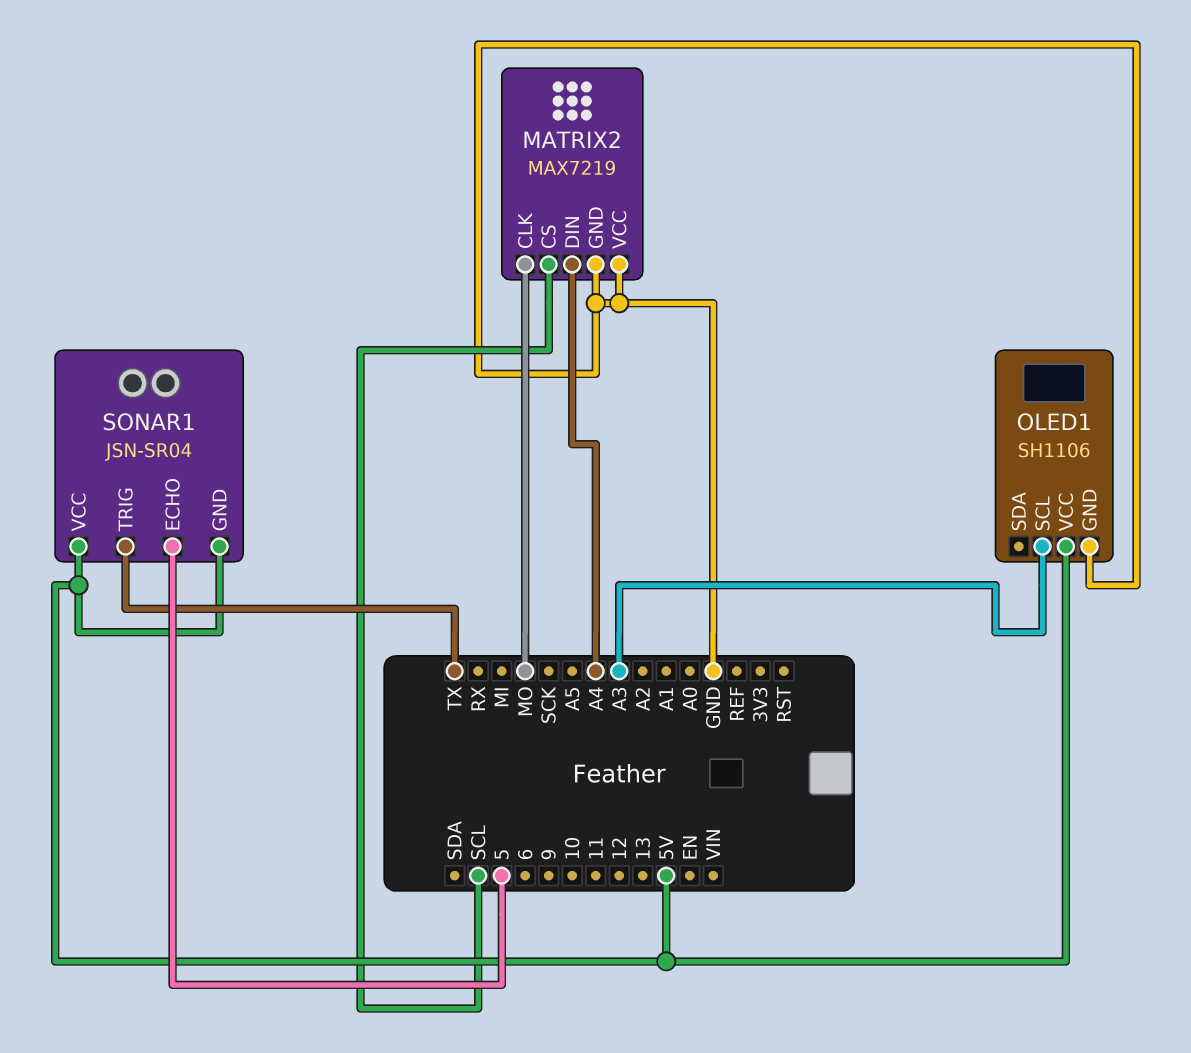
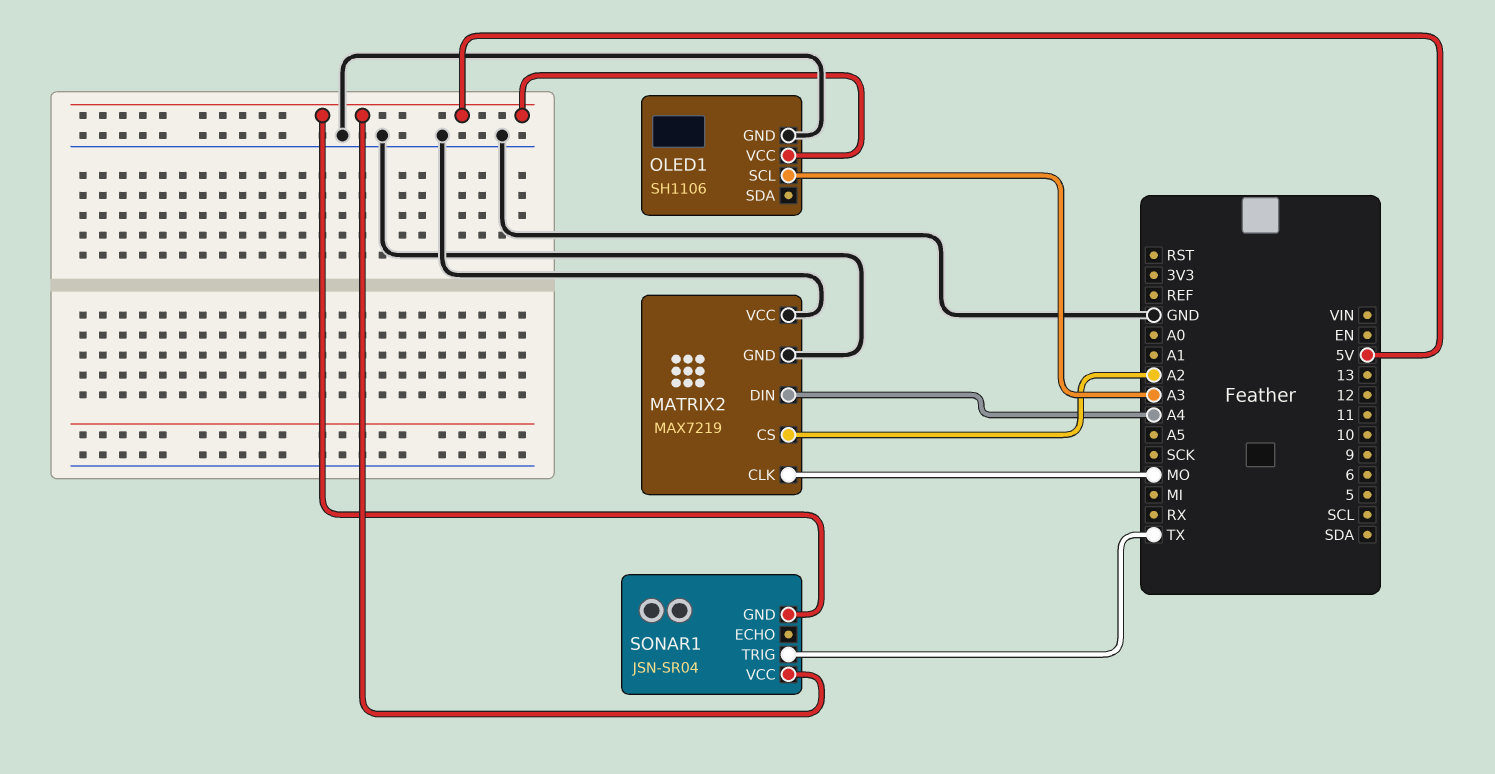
MATRIX2 pin CS: SCL -> A2
SONAR1 pin ECHO: 5 -> none

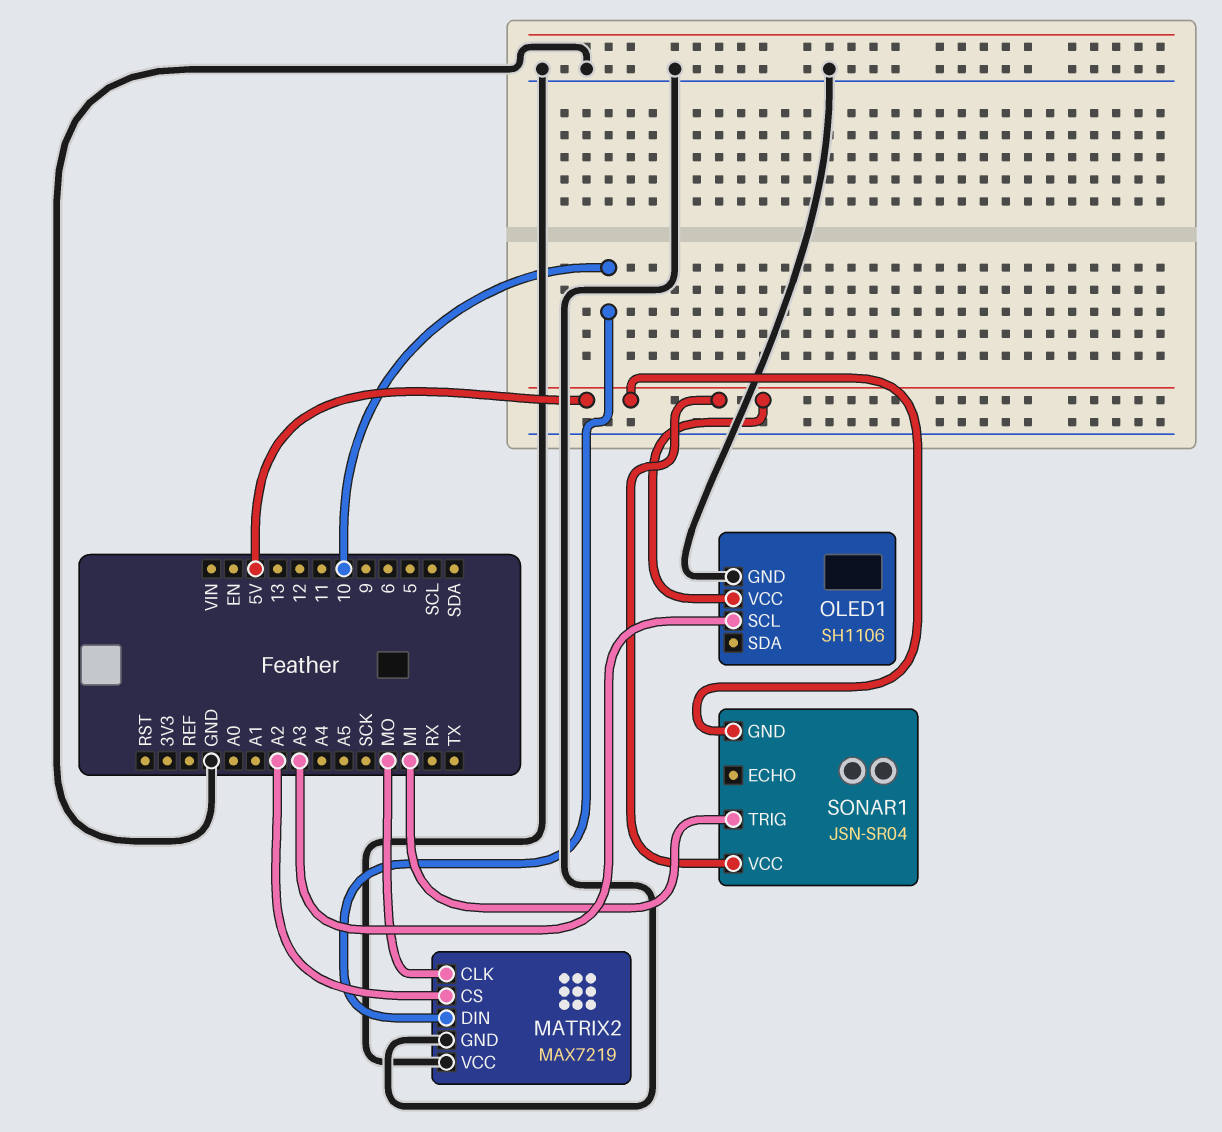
MATRIX2 pin DIN: A4 -> 10
SONAR1 pin TRIG: TX -> MI

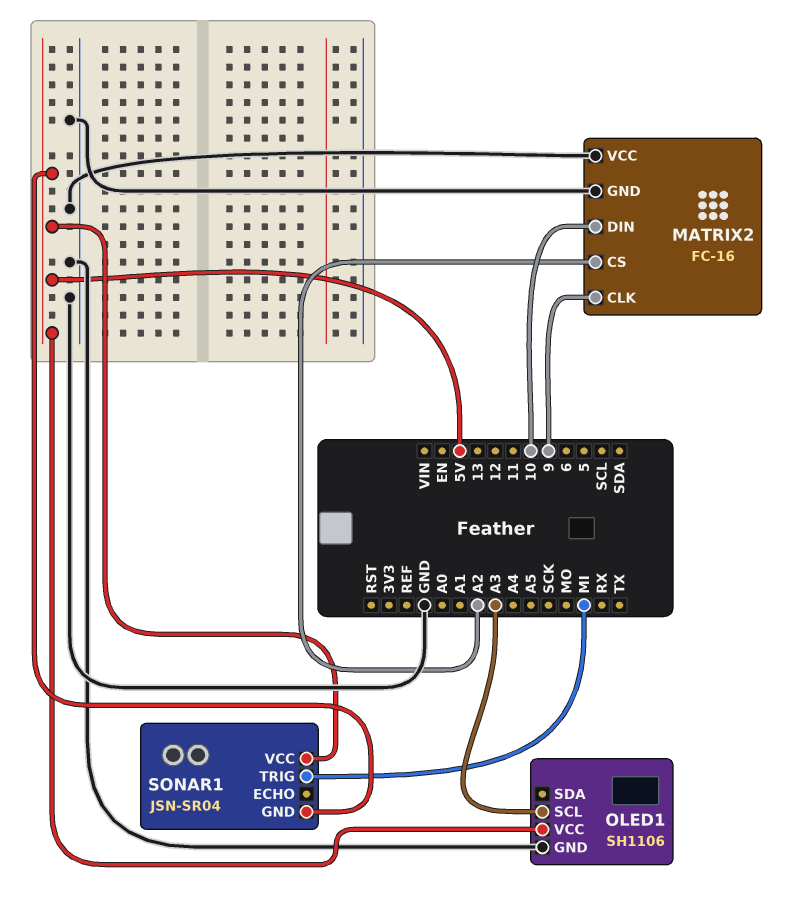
MATRIX2: MAX7219 -> FC-16
MATRIX2 pin CLK: MO -> 9

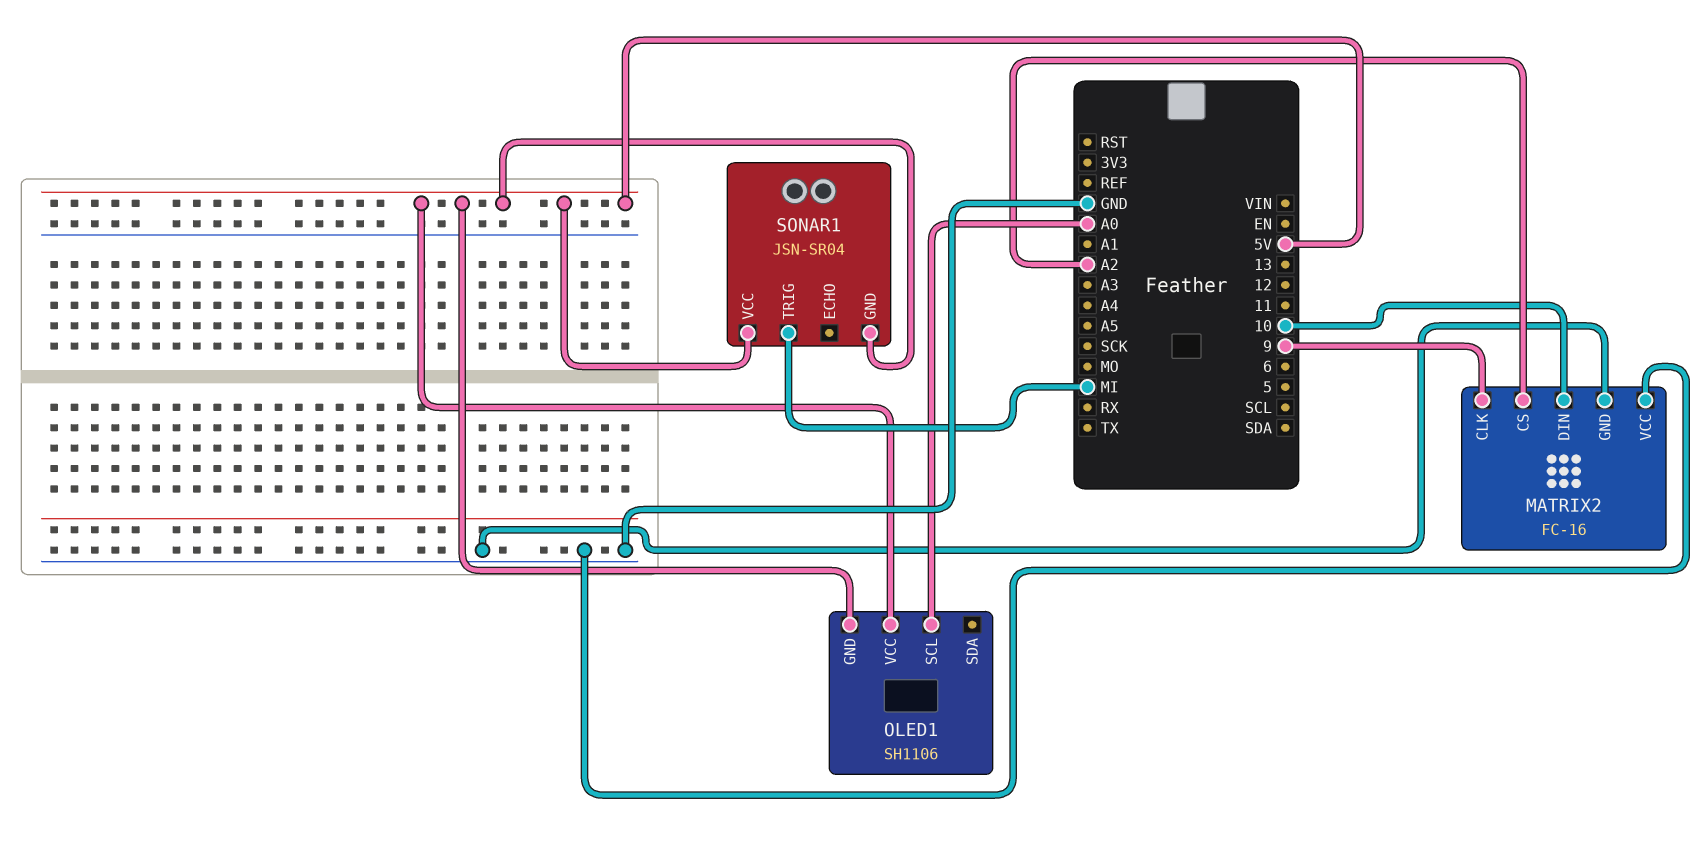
OLED1 pin GND: GND -> 5V
OLED1 pin SCL: A3 -> A0

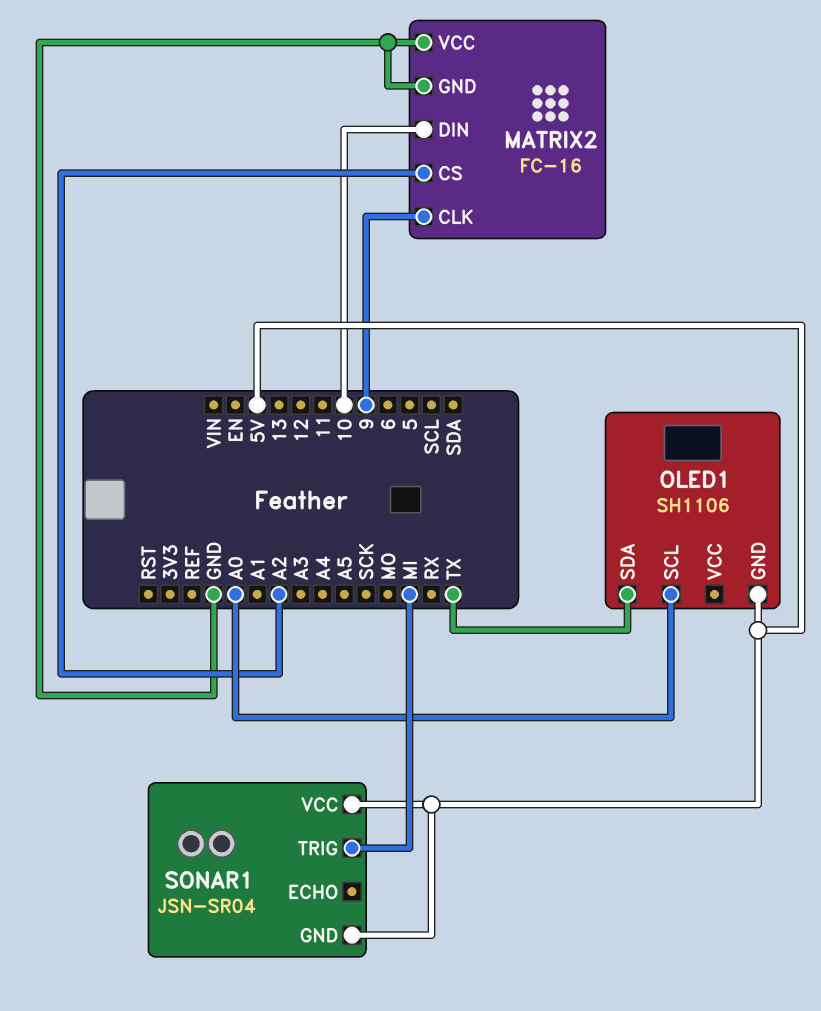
OLED1 pin SDA: none -> TX
OLED1 pin VCC: 5V -> none

